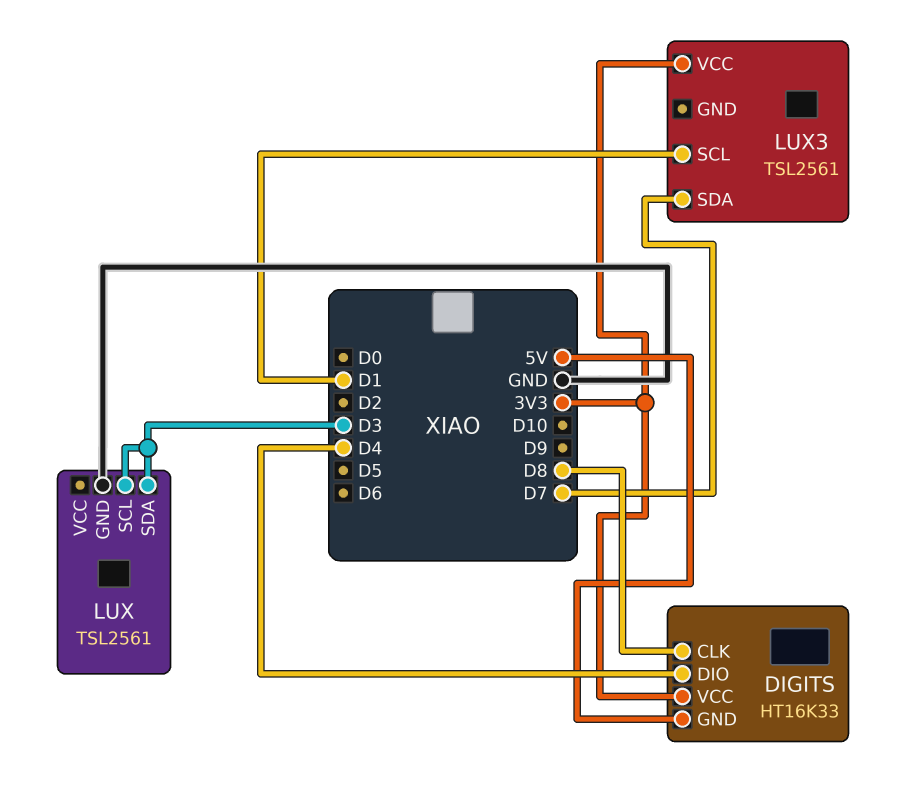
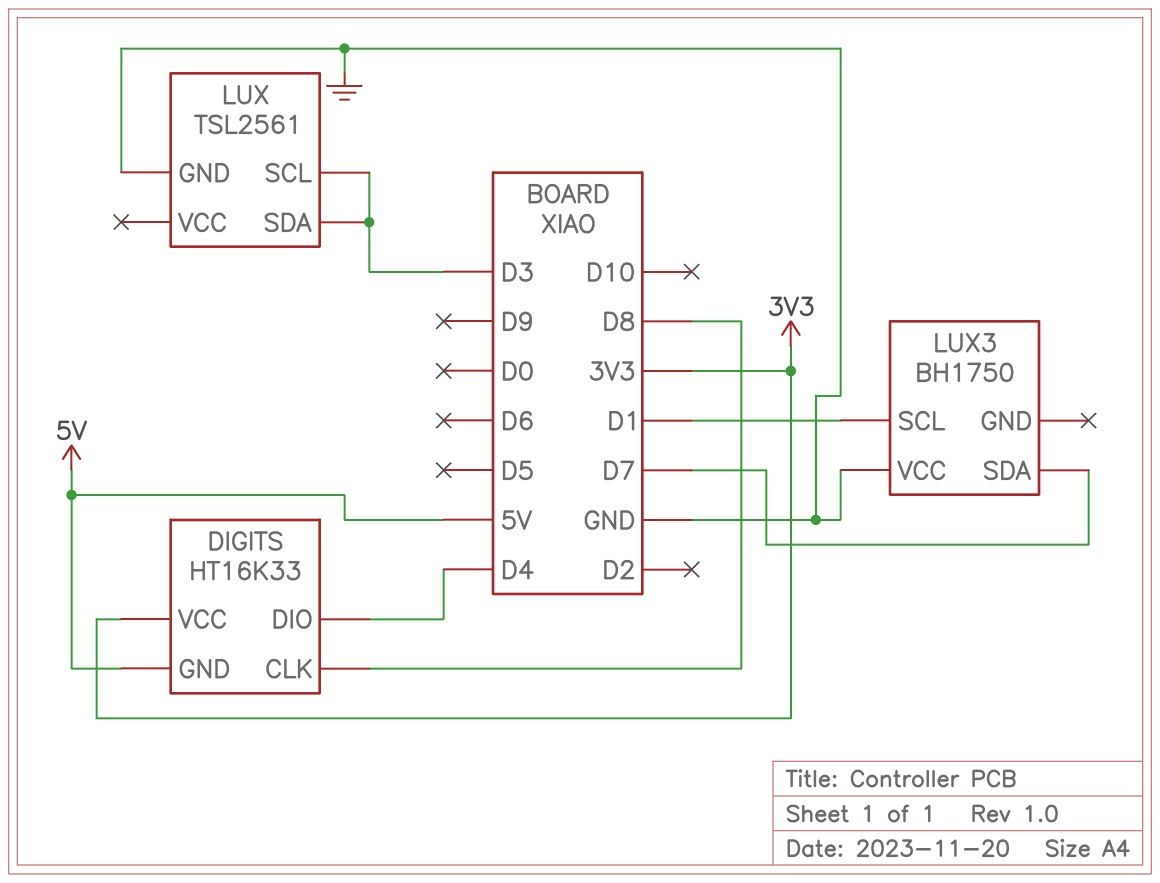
LUX3: TSL2561 -> BH1750
LUX3 pin VCC: 3V3 -> GND

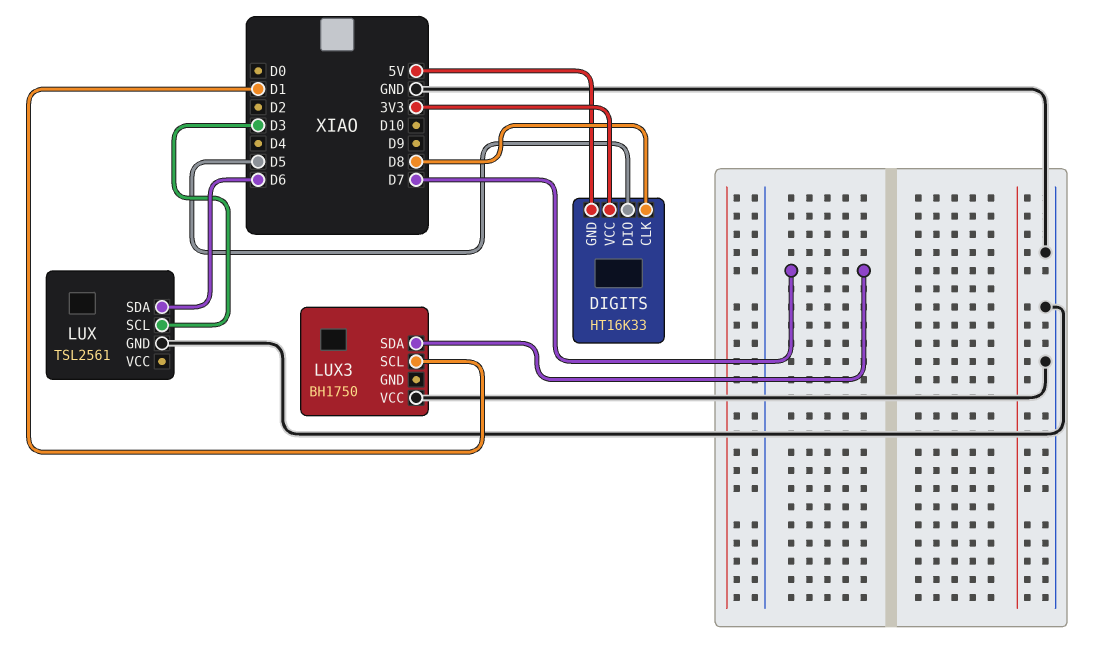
DIGITS pin DIO: D4 -> D5
LUX pin SDA: D3 -> D6

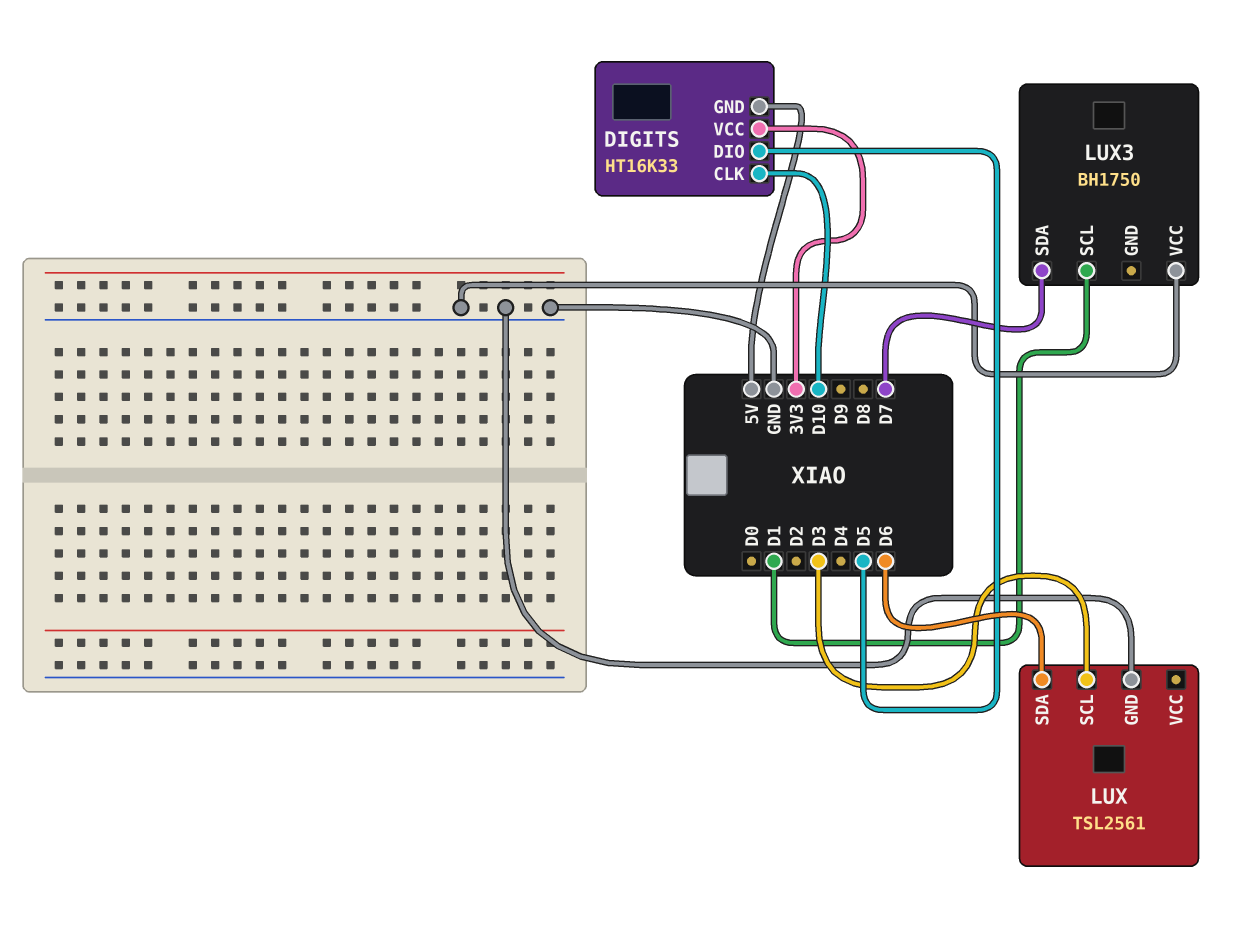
DIGITS pin CLK: D8 -> D10

